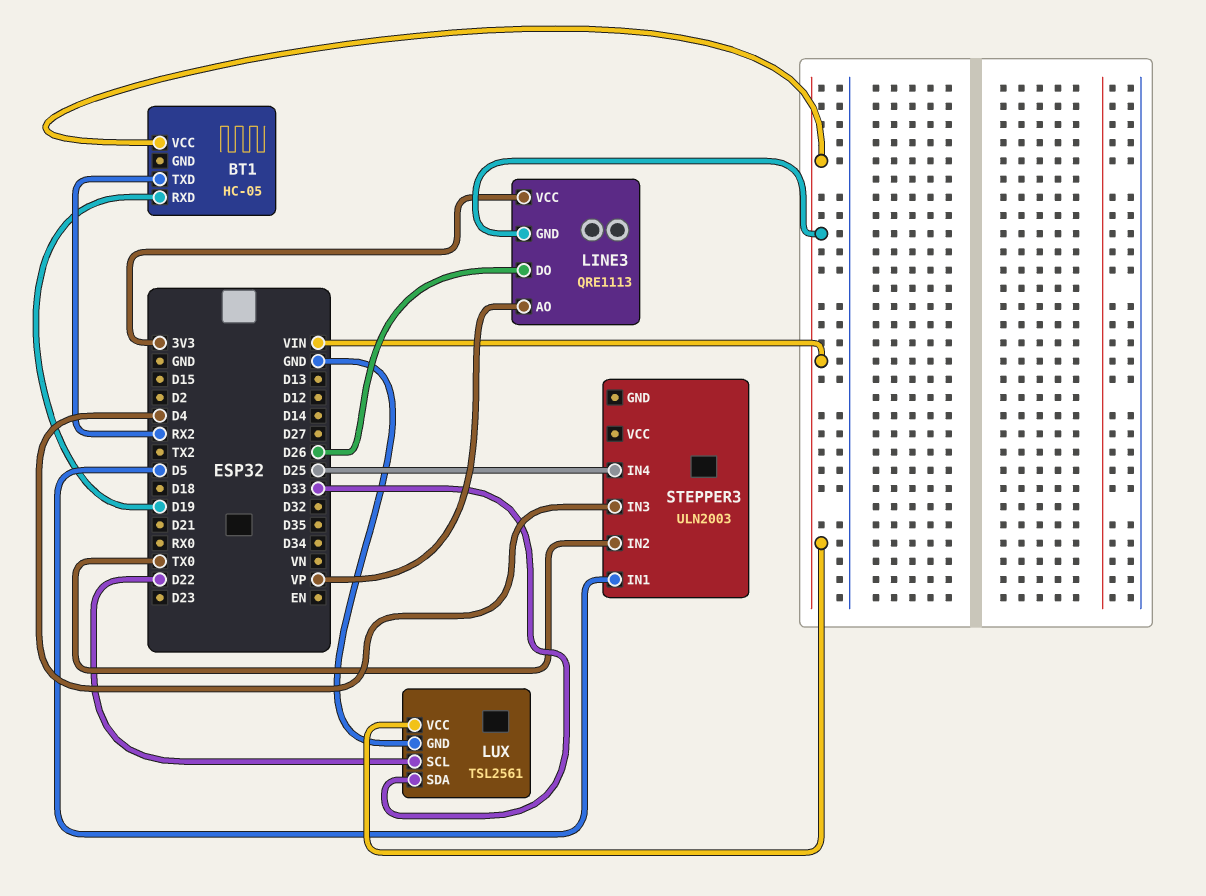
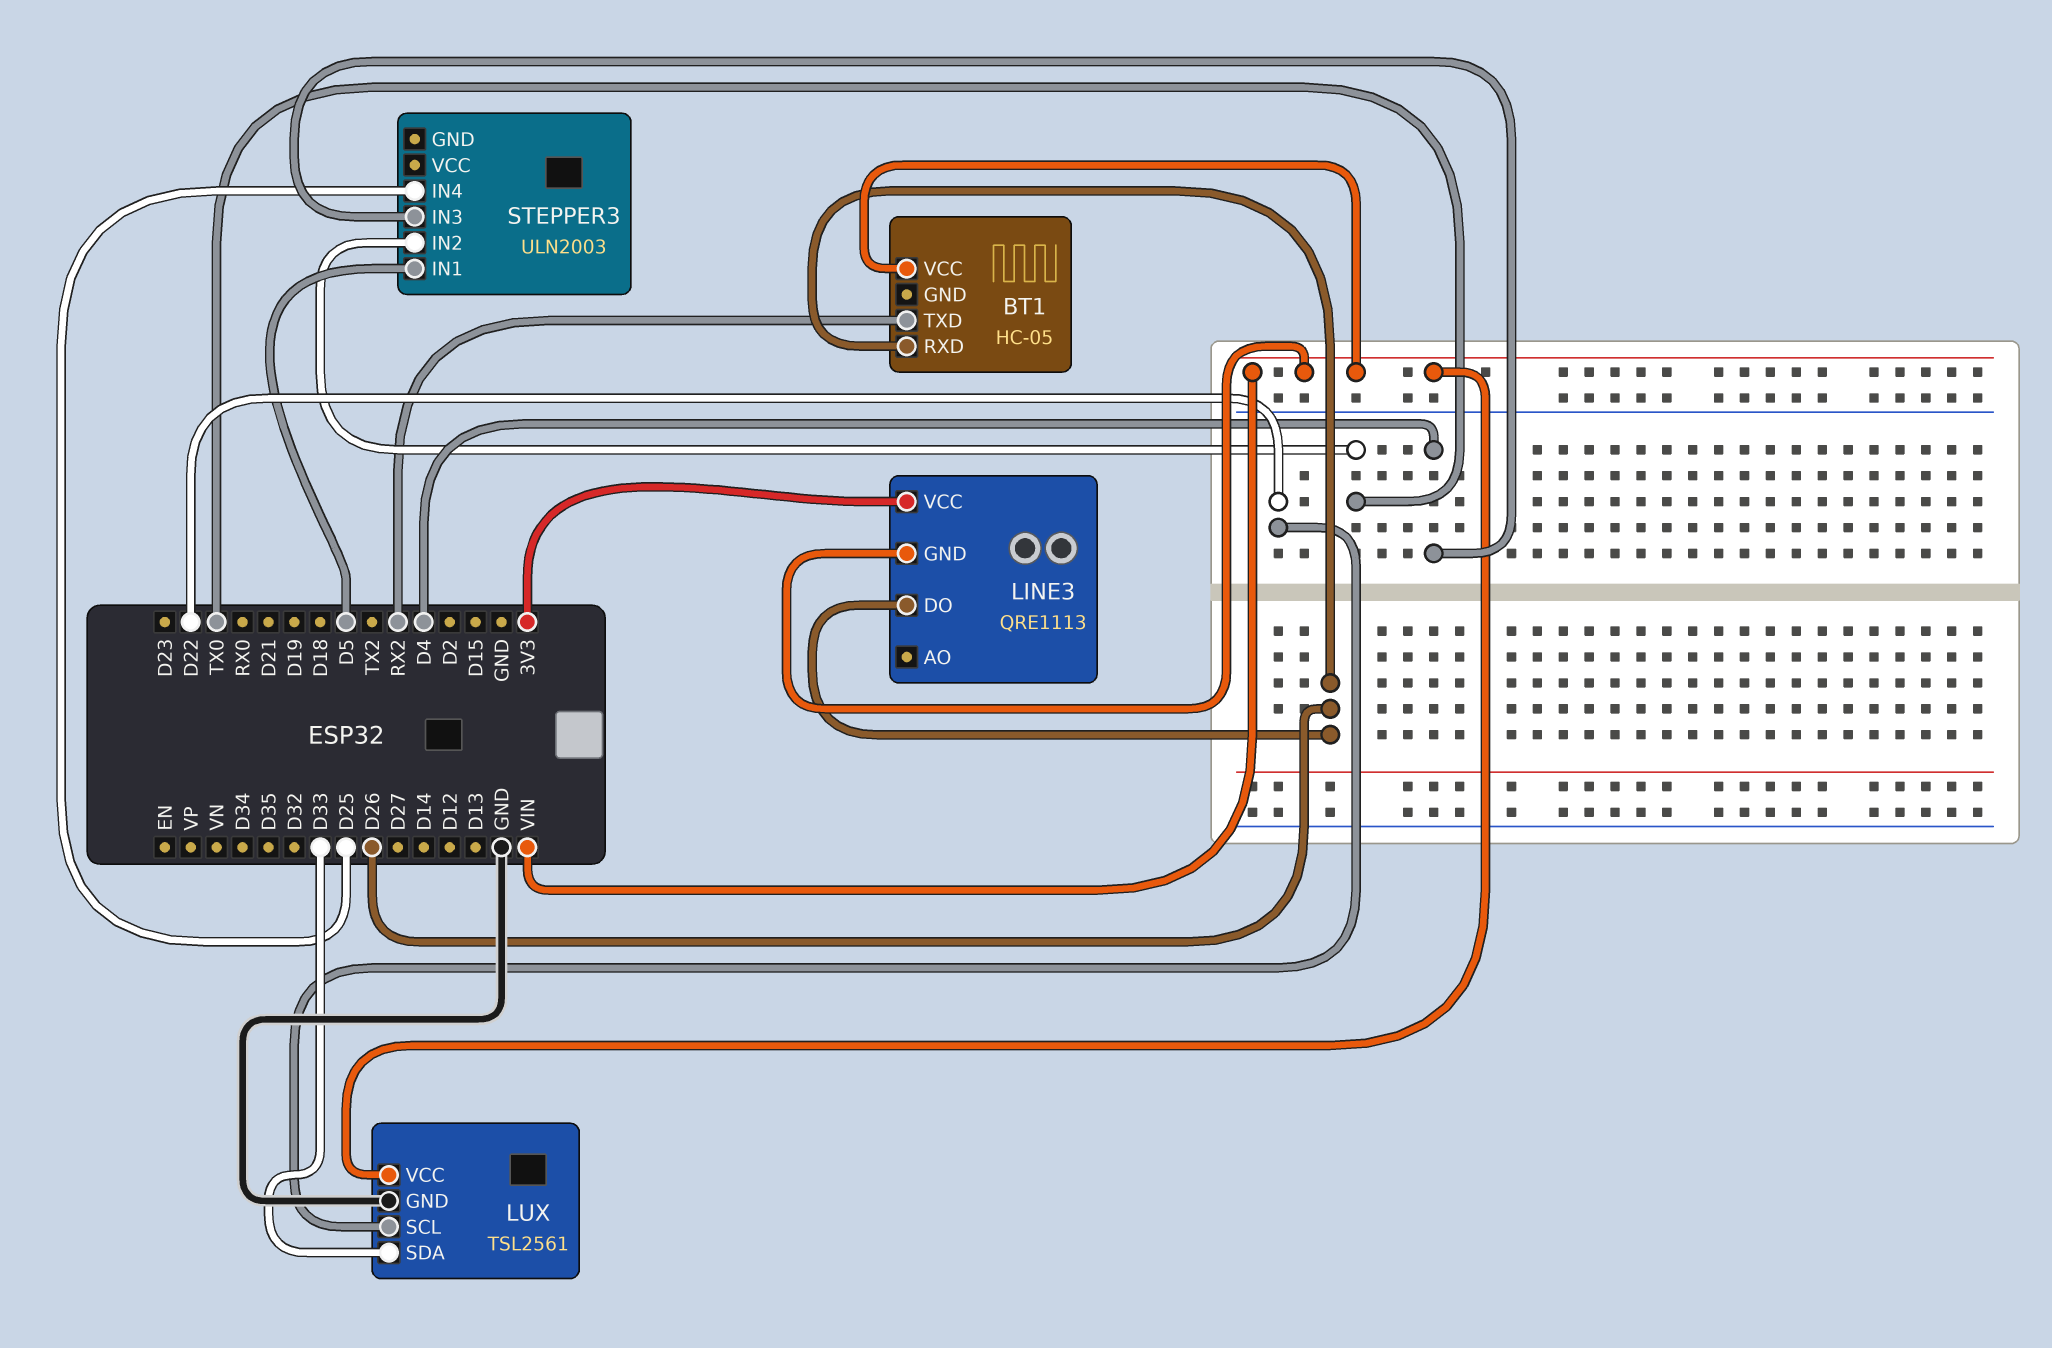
BT1 pin RXD: D19 -> D26
LINE3 pin AO: VP -> none

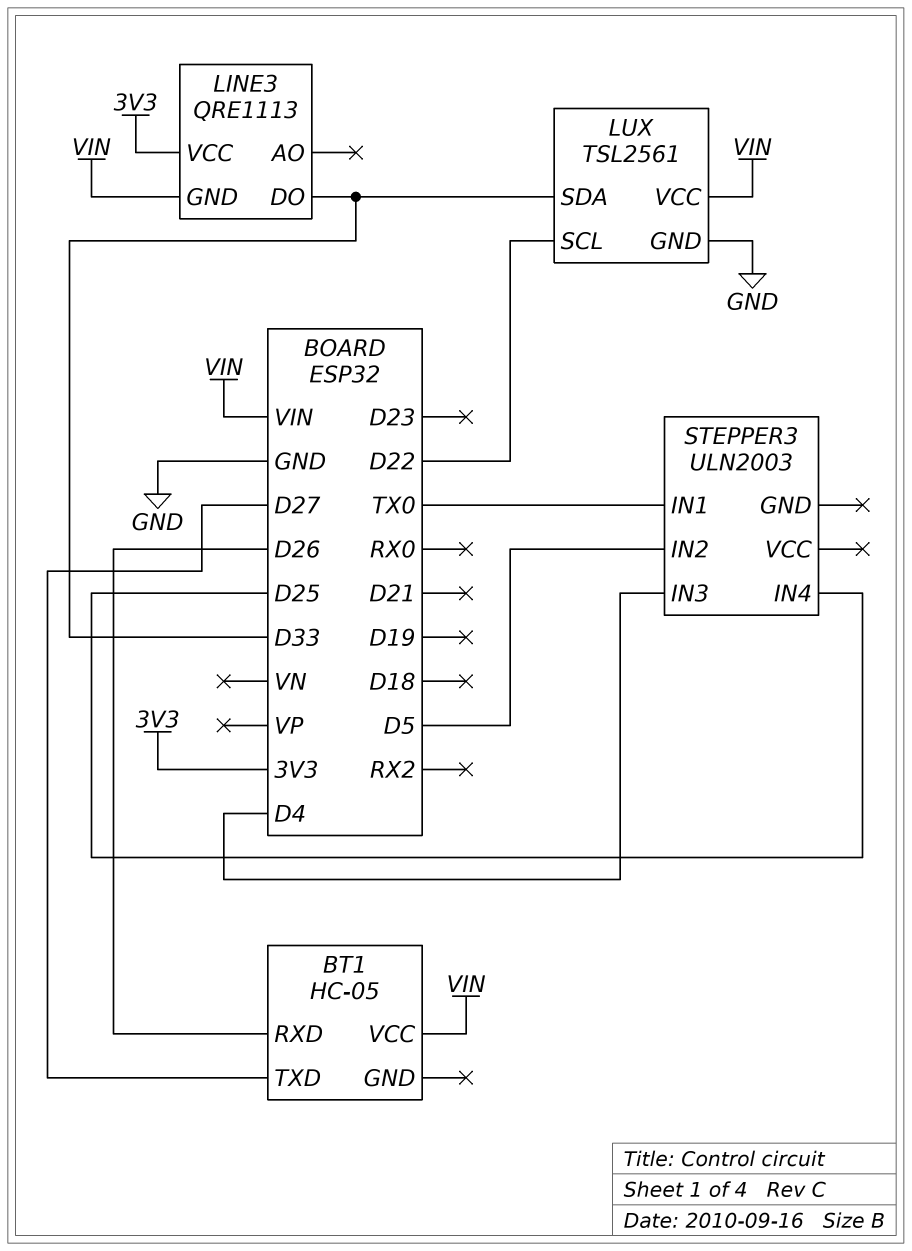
BT1 pin TXD: RX2 -> D27
LINE3 pin DO: D26 -> D33
STEPPER3 pin IN1: D5 -> TX0
STEPPER3 pin IN2: TX0 -> D5

